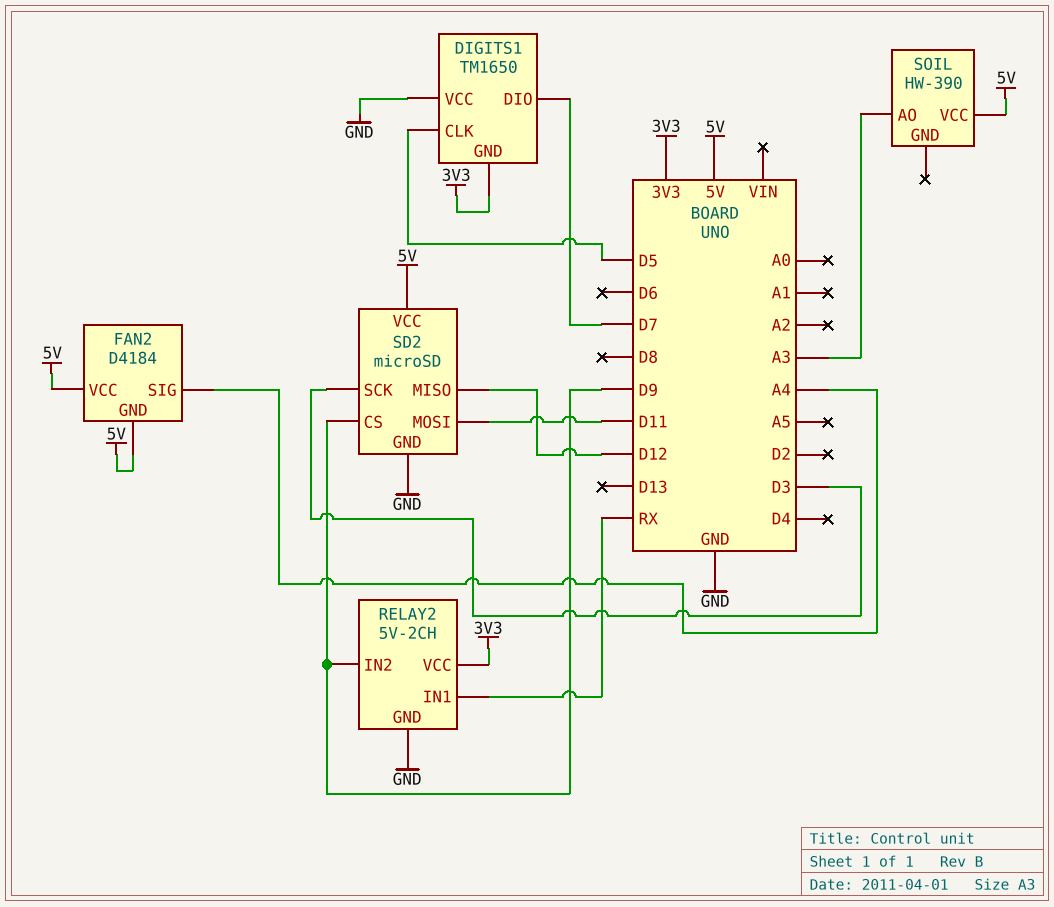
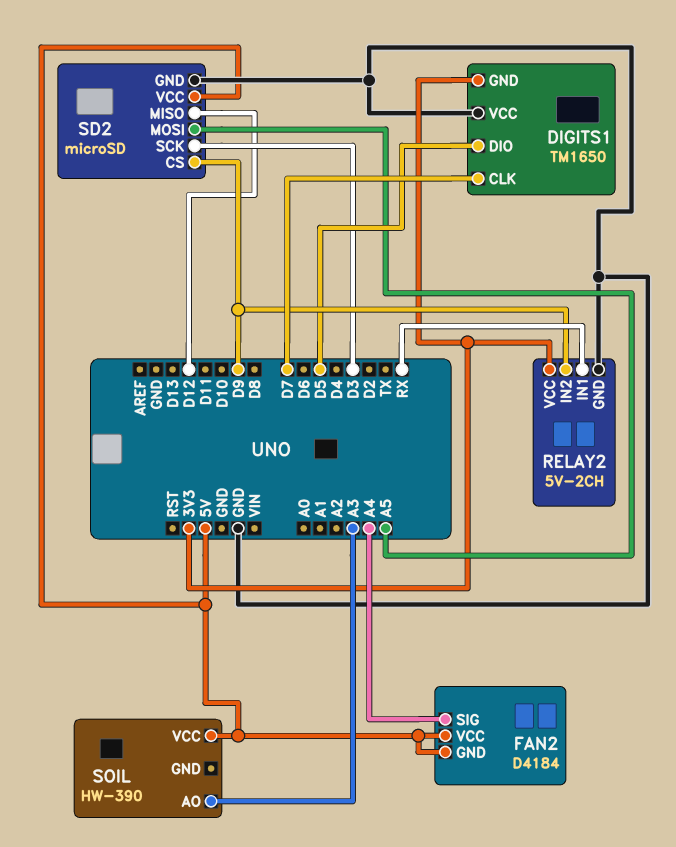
DIGITS1 pin CLK: D5 -> D7
DIGITS1 pin DIO: D7 -> D5
SD2 pin MOSI: D11 -> A5

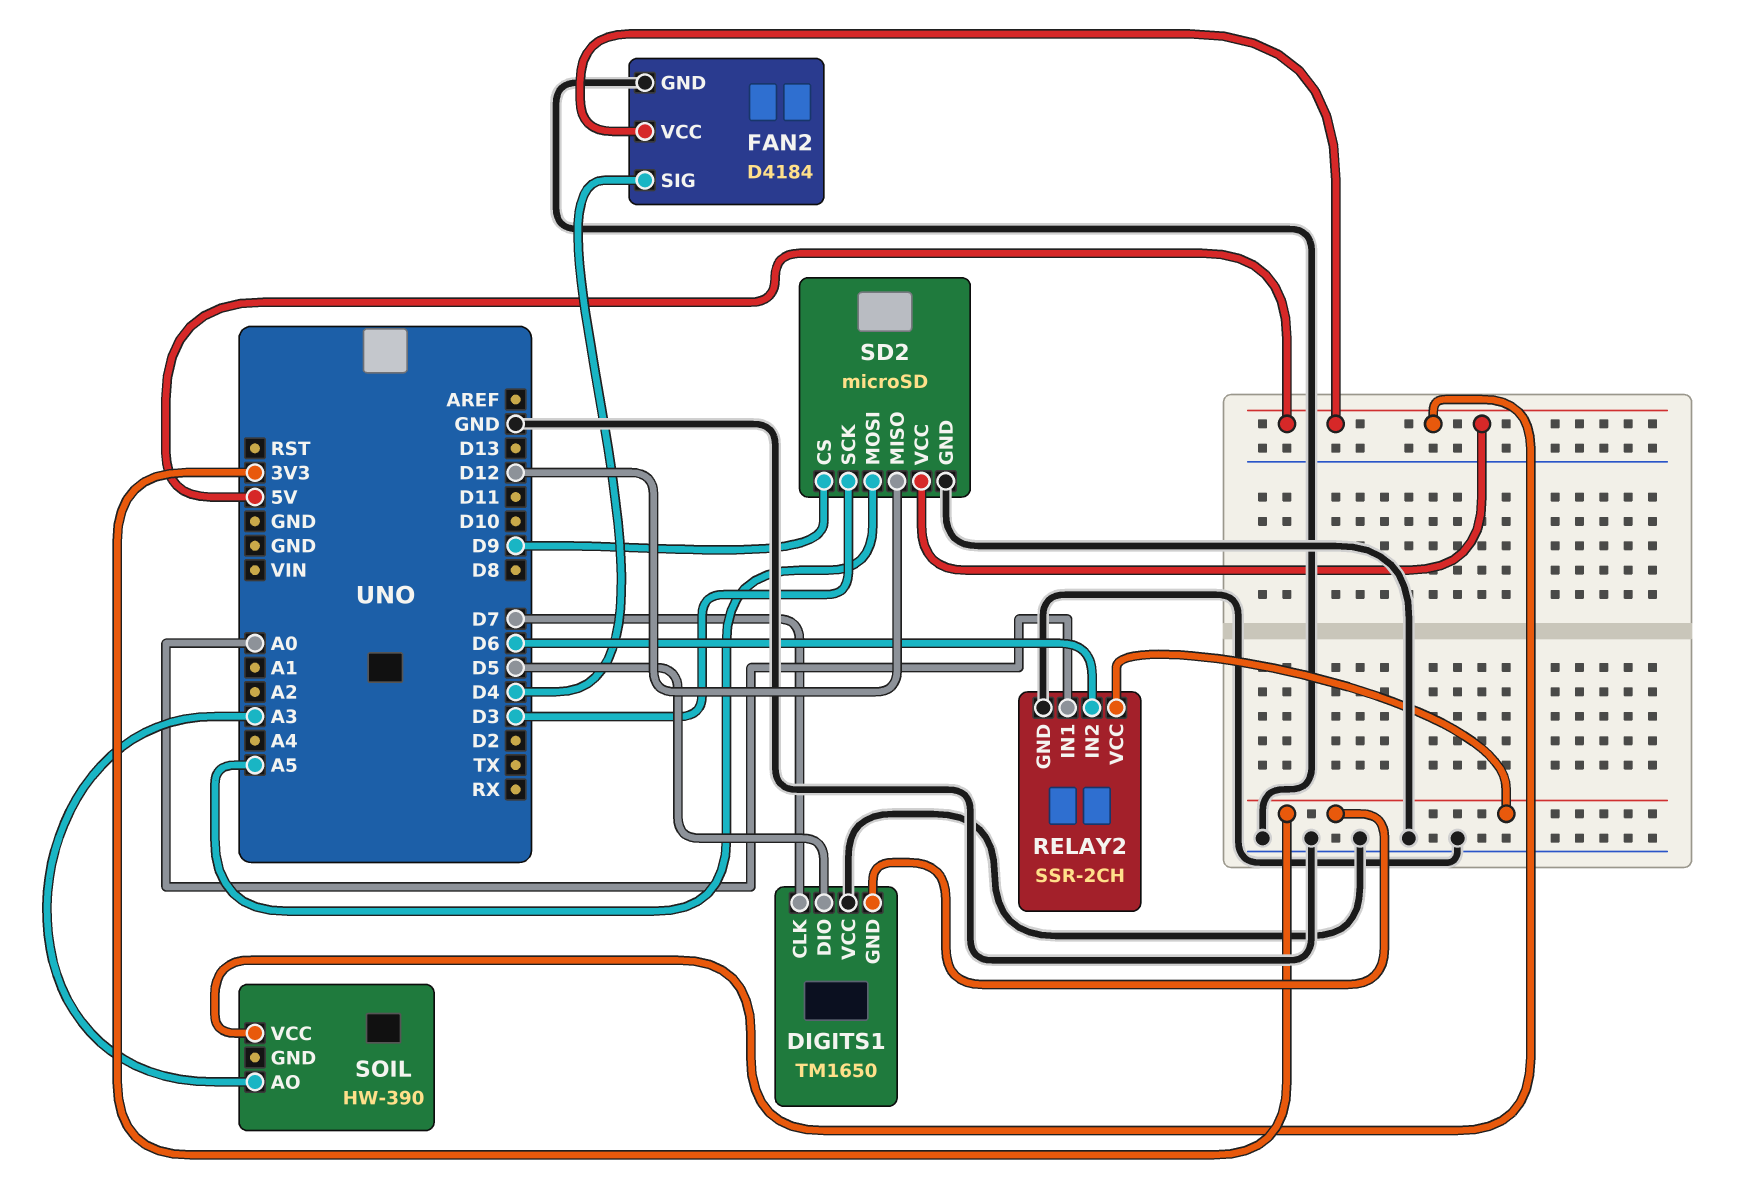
FAN2 pin GND: 5V -> GND
FAN2 pin SIG: A4 -> D4
RELAY2: 5V-2CH -> SSR-2CH
RELAY2 pin IN1: RX -> A0
RELAY2 pin IN2: D9 -> D6

